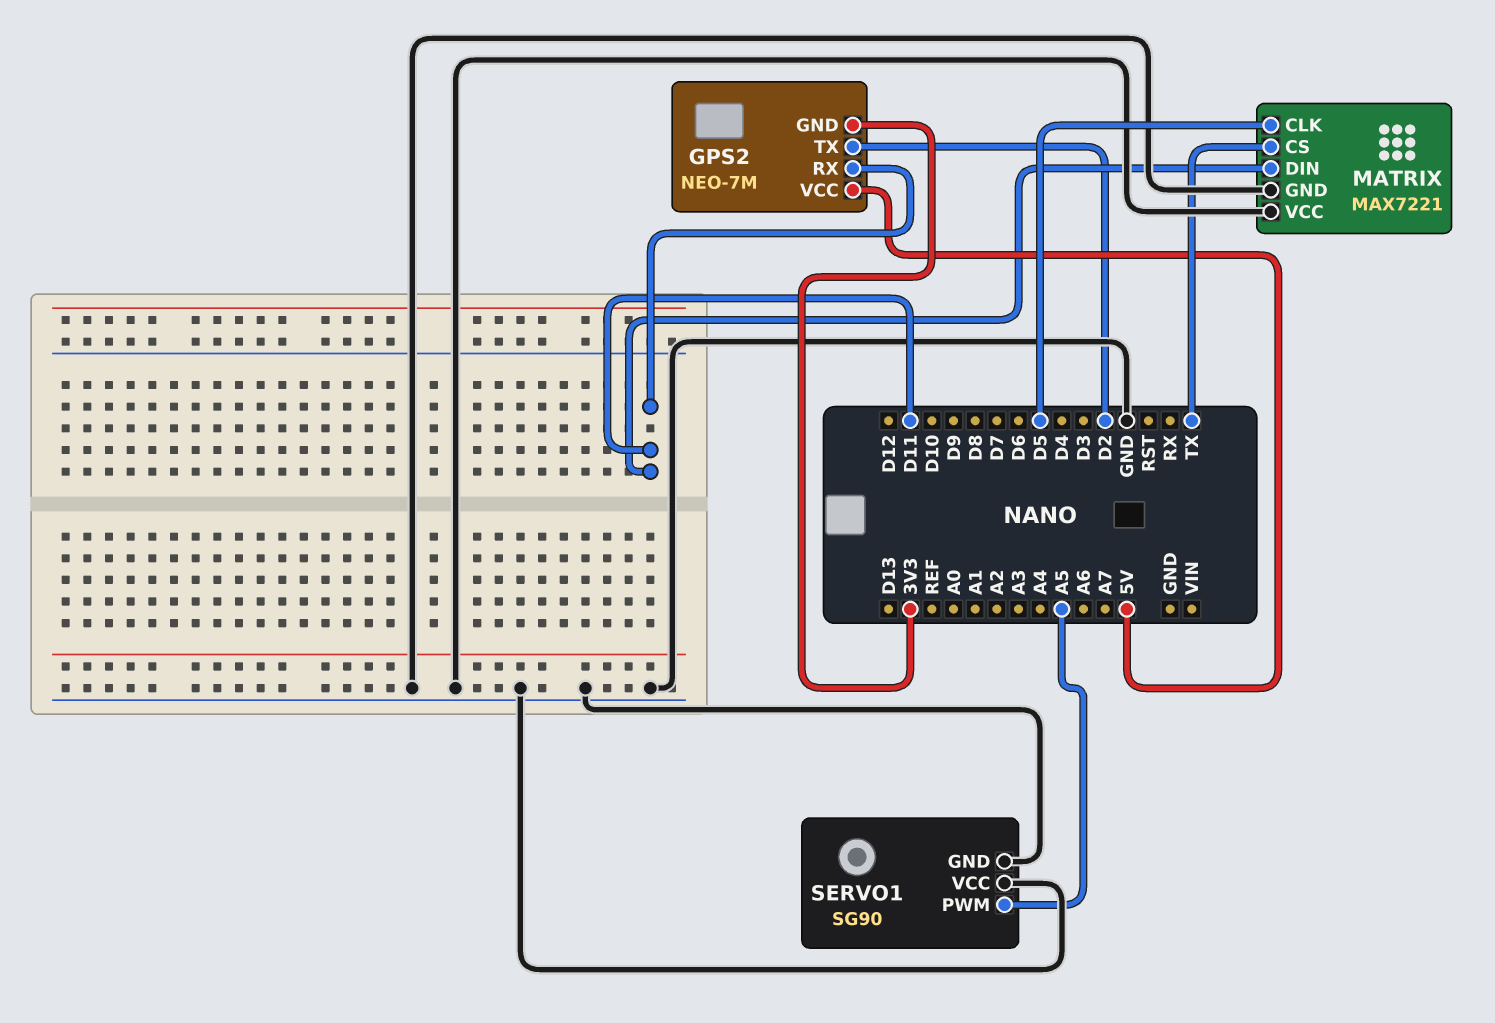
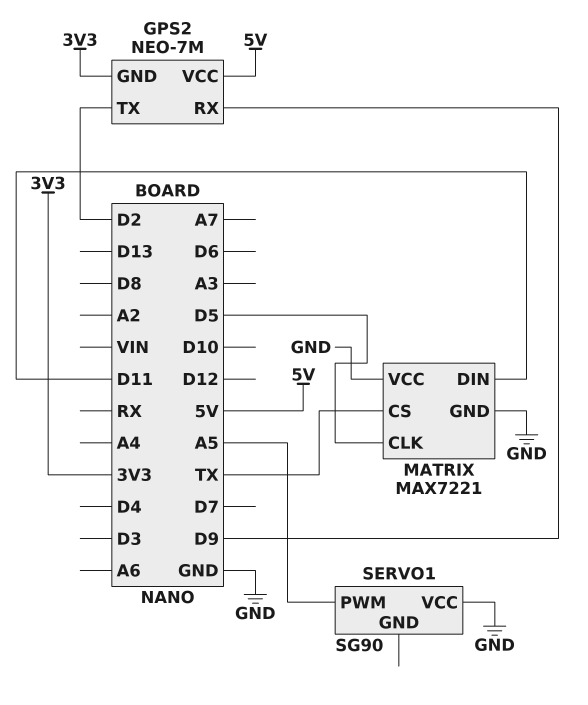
GPS2 pin RX: D11 -> D9
SERVO1 pin GND: GND -> none

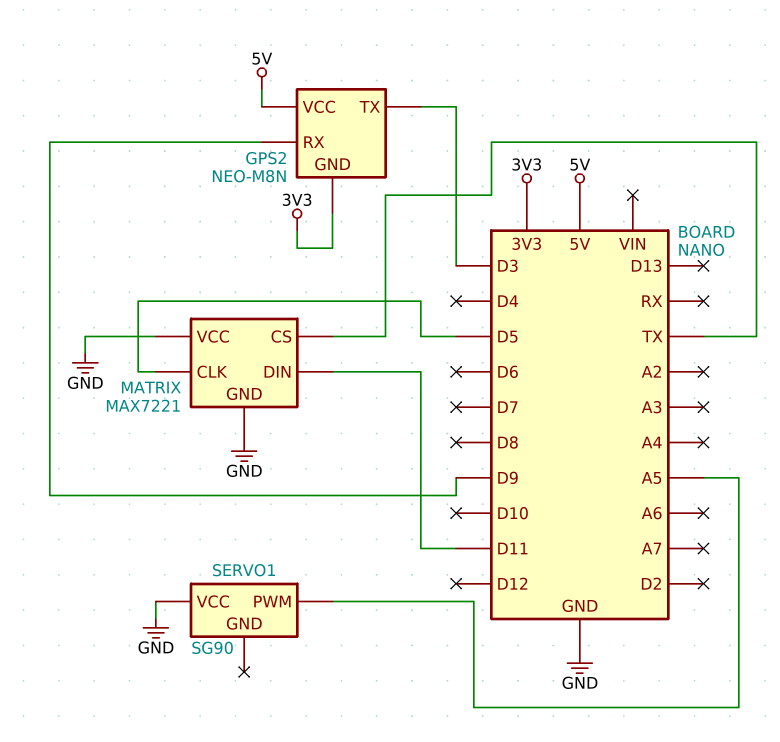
GPS2: NEO-7M -> NEO-M8N
GPS2 pin TX: D2 -> D3

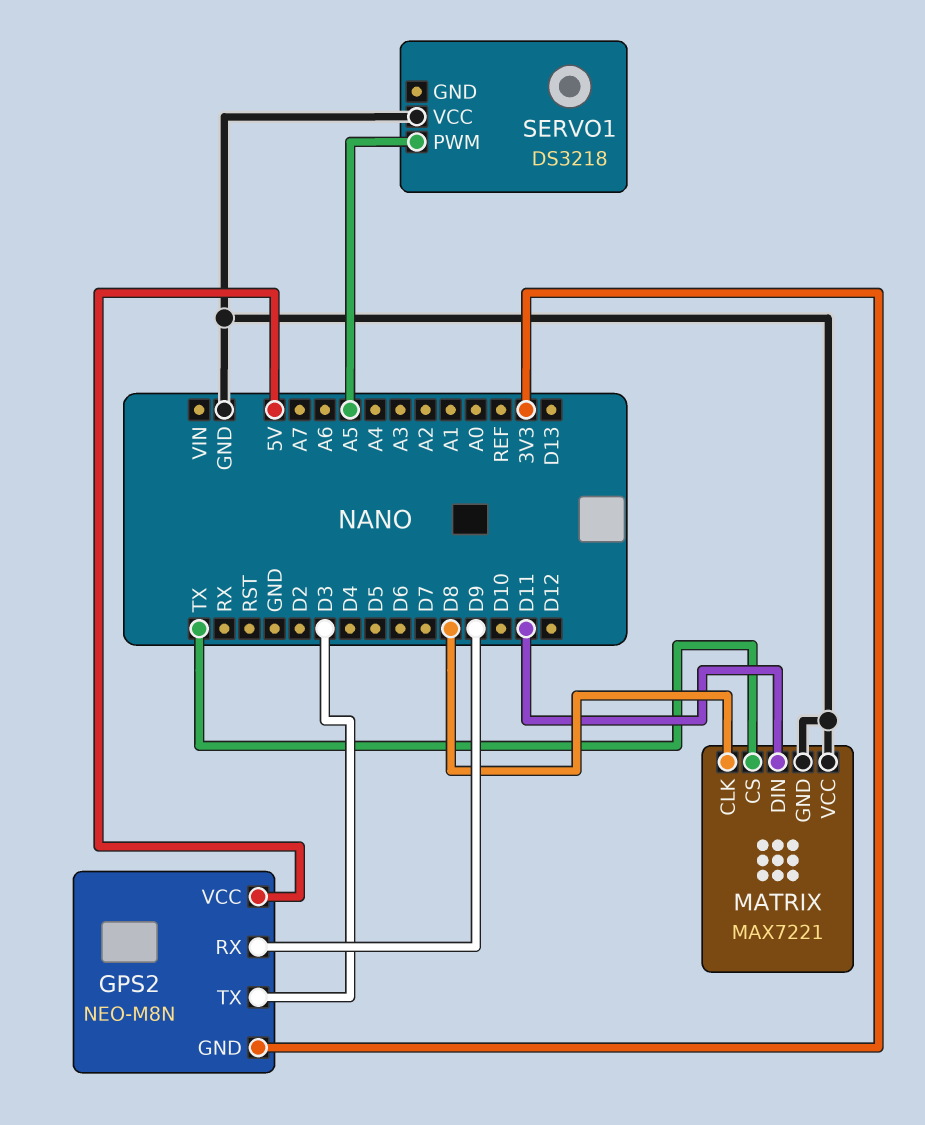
MATRIX pin CLK: D5 -> D8
SERVO1: SG90 -> DS3218

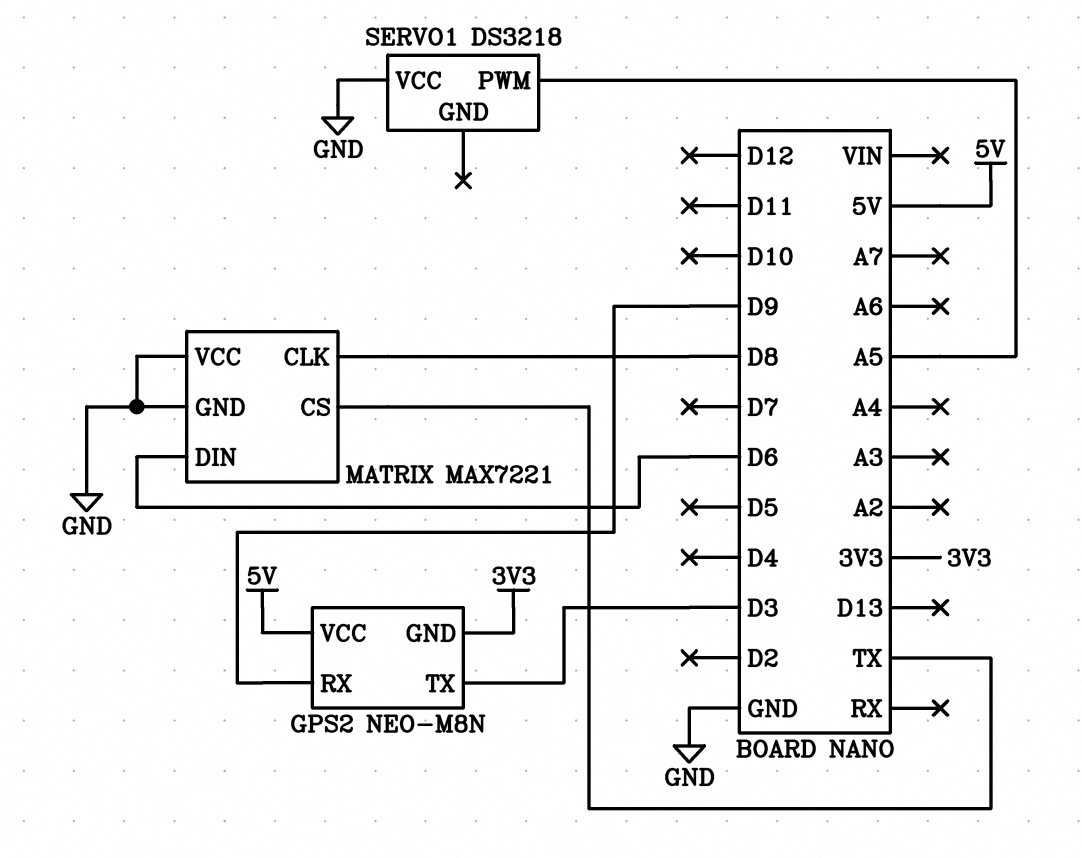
MATRIX pin DIN: D11 -> D6

